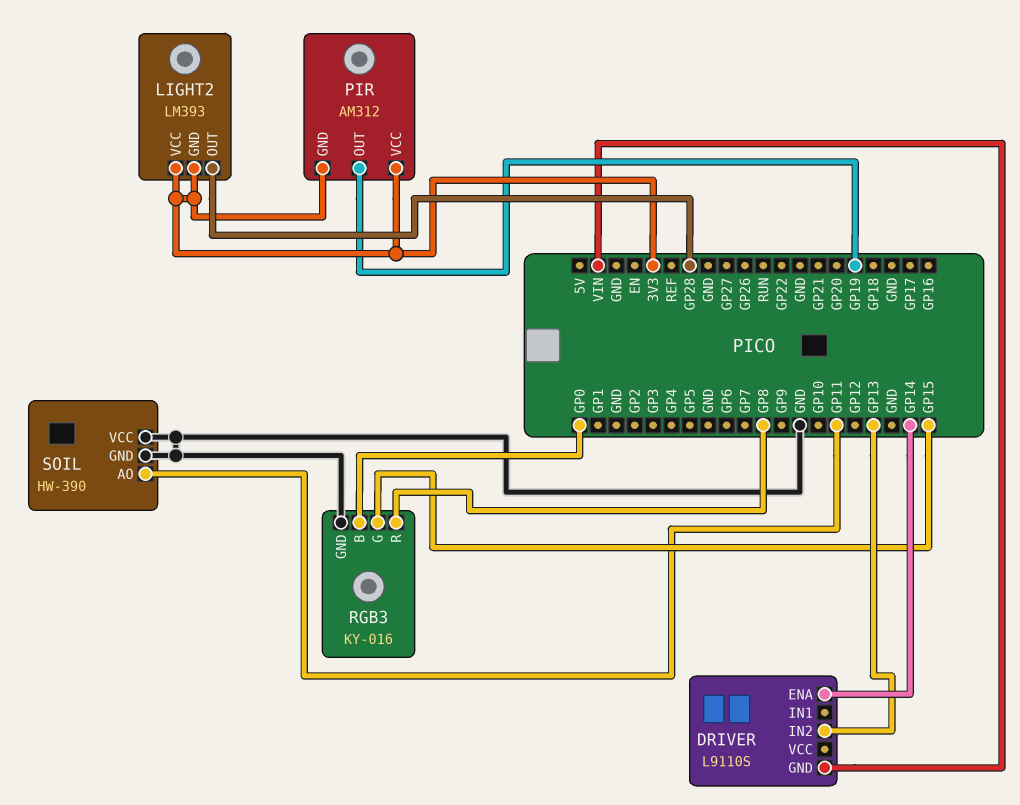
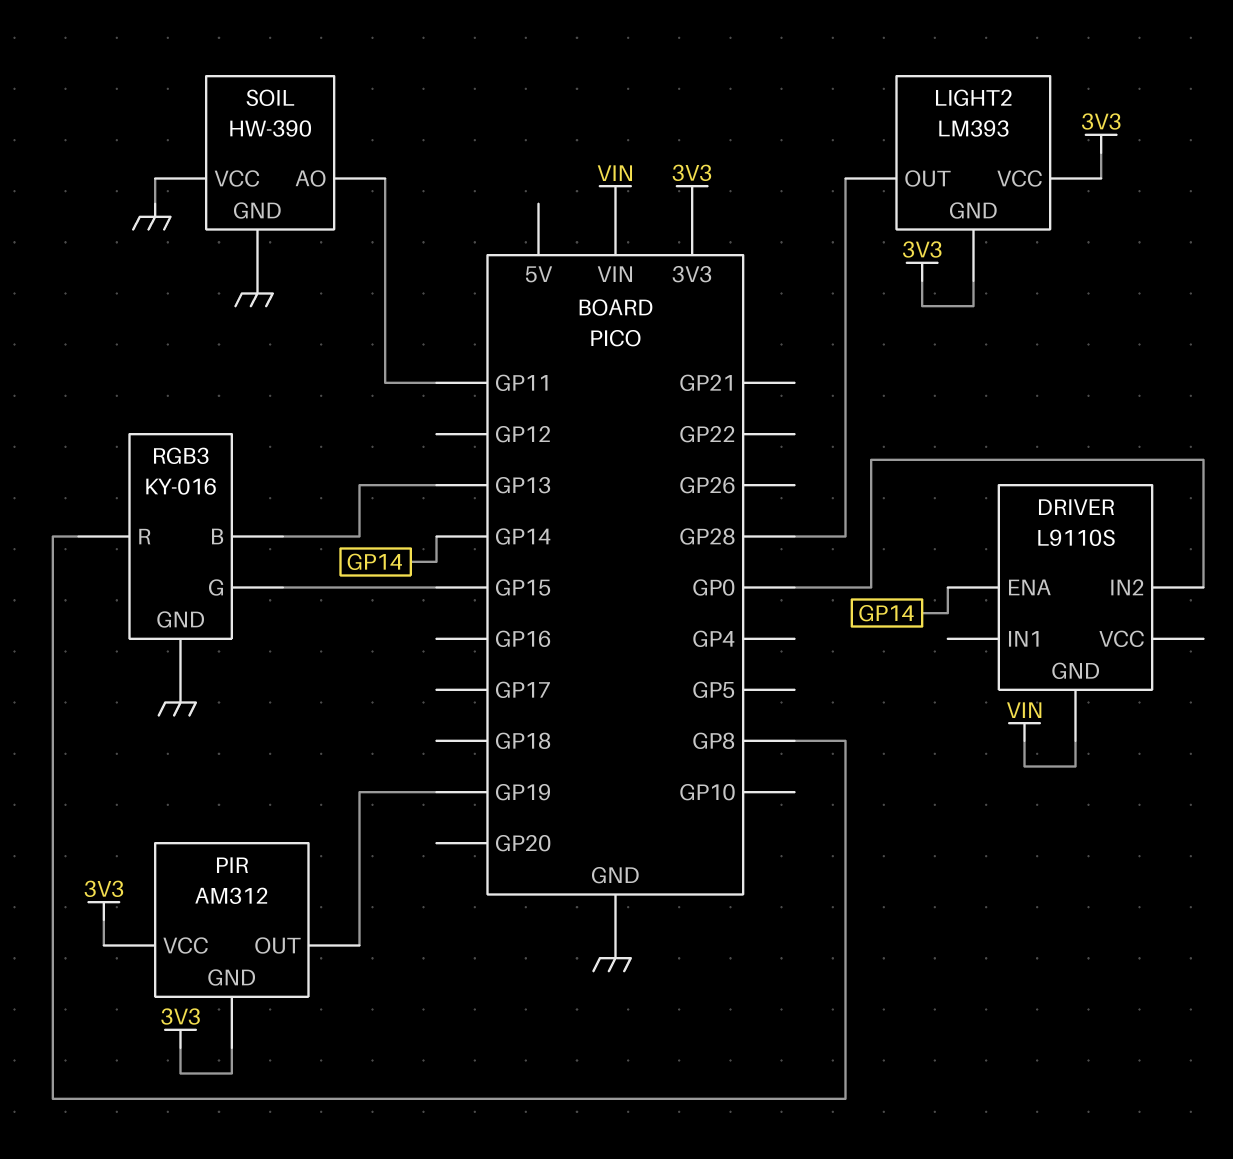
DRIVER pin IN2: GP13 -> GP0
RGB3 pin B: GP0 -> GP13

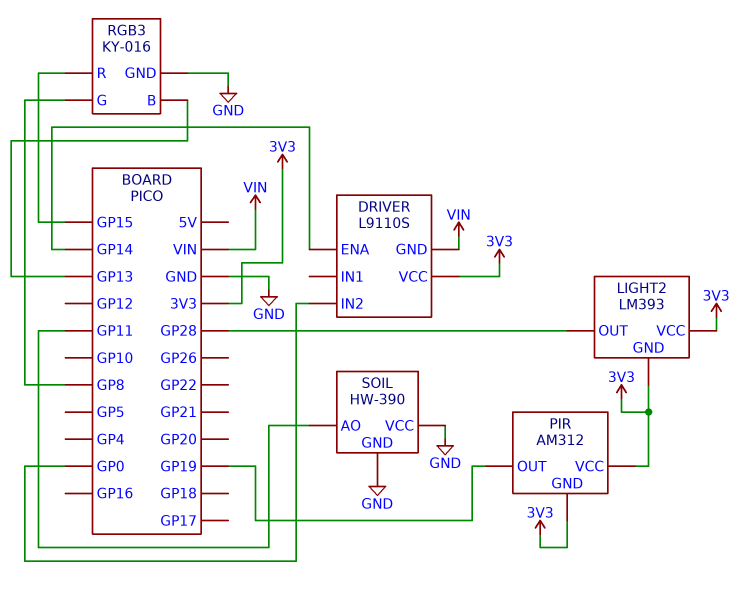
DRIVER pin VCC: none -> 3V3
RGB3 pin G: GP15 -> GP8
RGB3 pin R: GP8 -> GP15

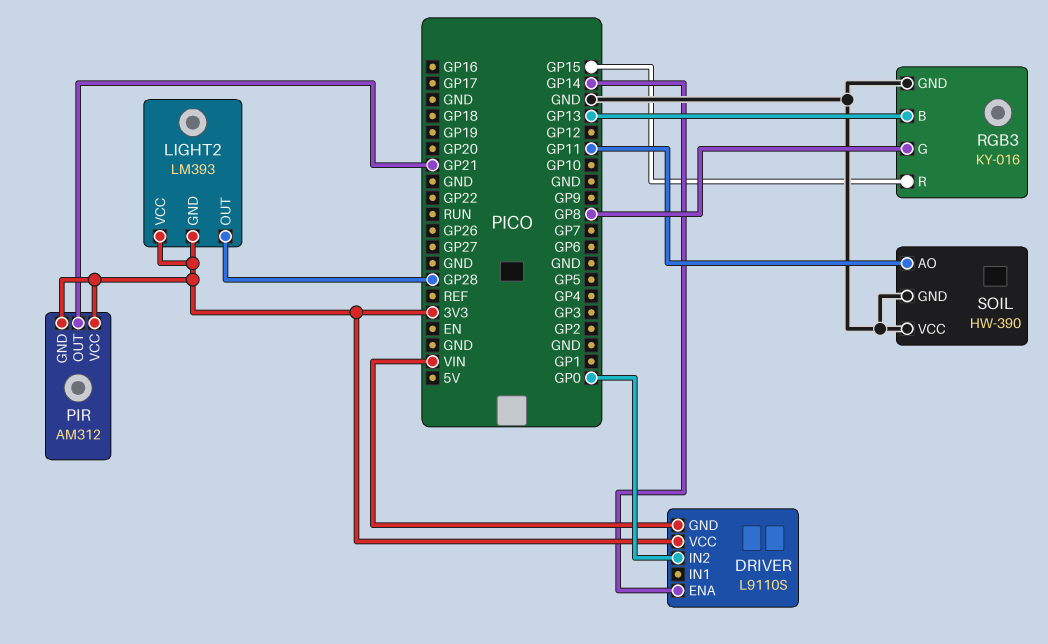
PIR pin OUT: GP19 -> GP21

